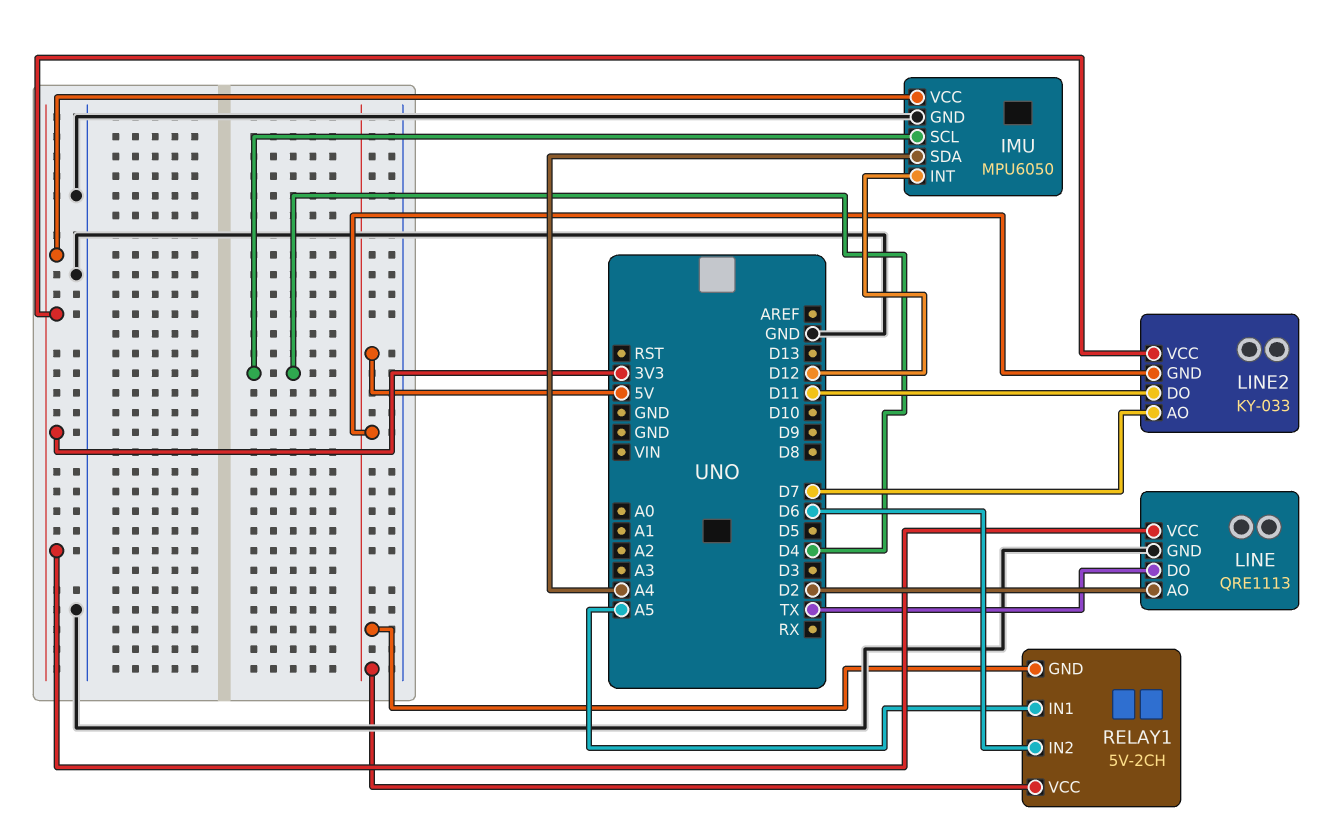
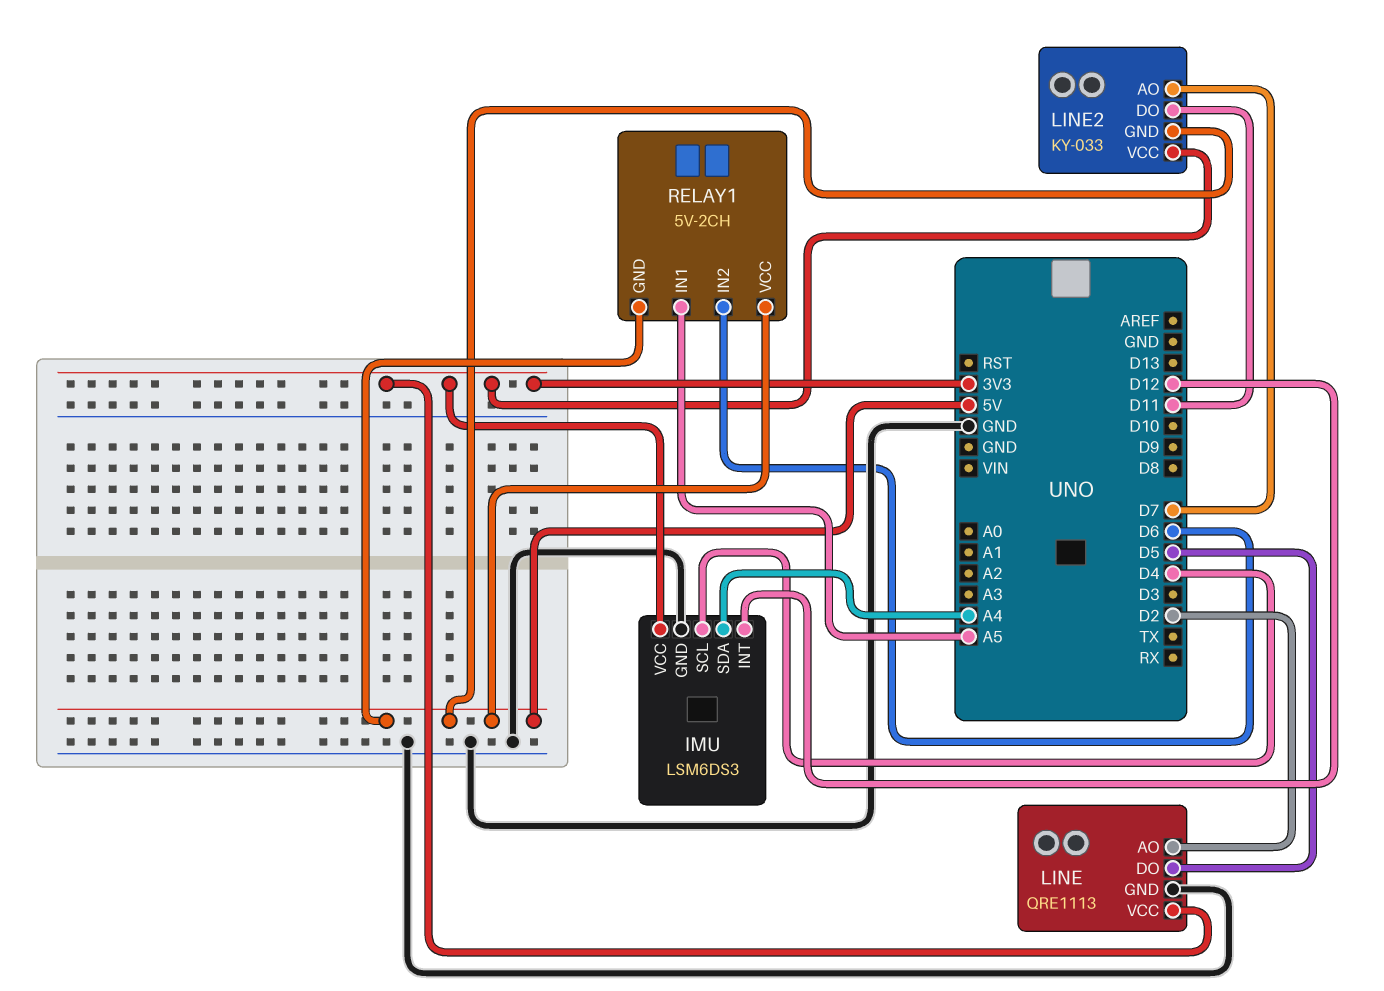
IMU: MPU6050 -> LSM6DS3
LINE pin DO: TX -> D5

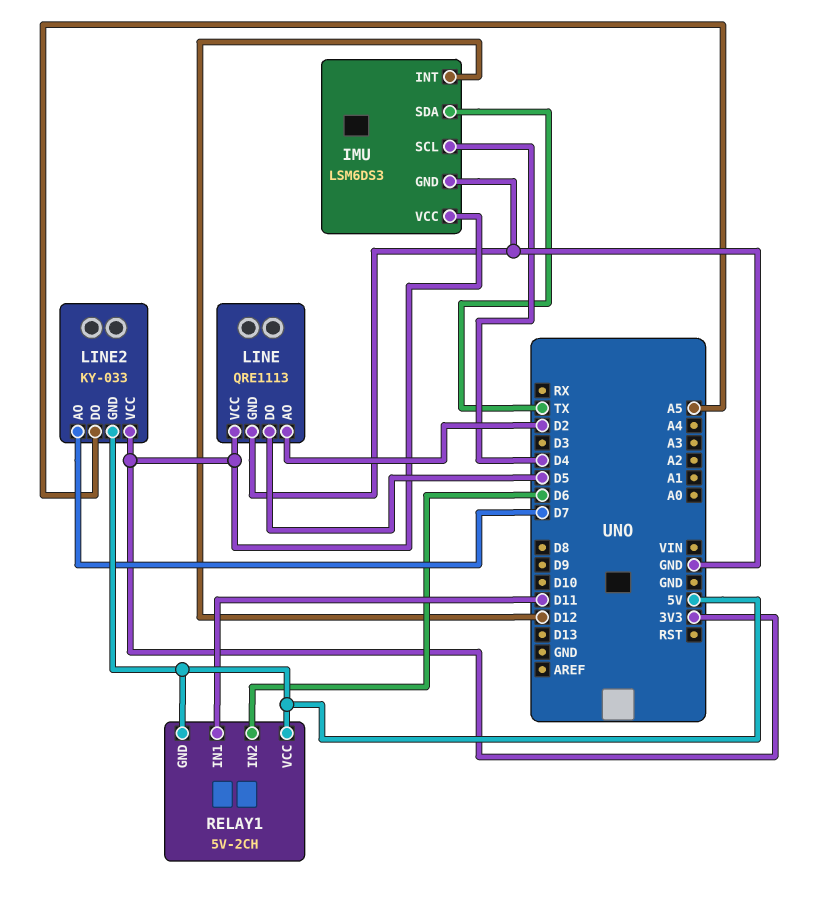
IMU pin SDA: A4 -> TX
LINE2 pin DO: D11 -> A5
RELAY1 pin IN1: A5 -> D11

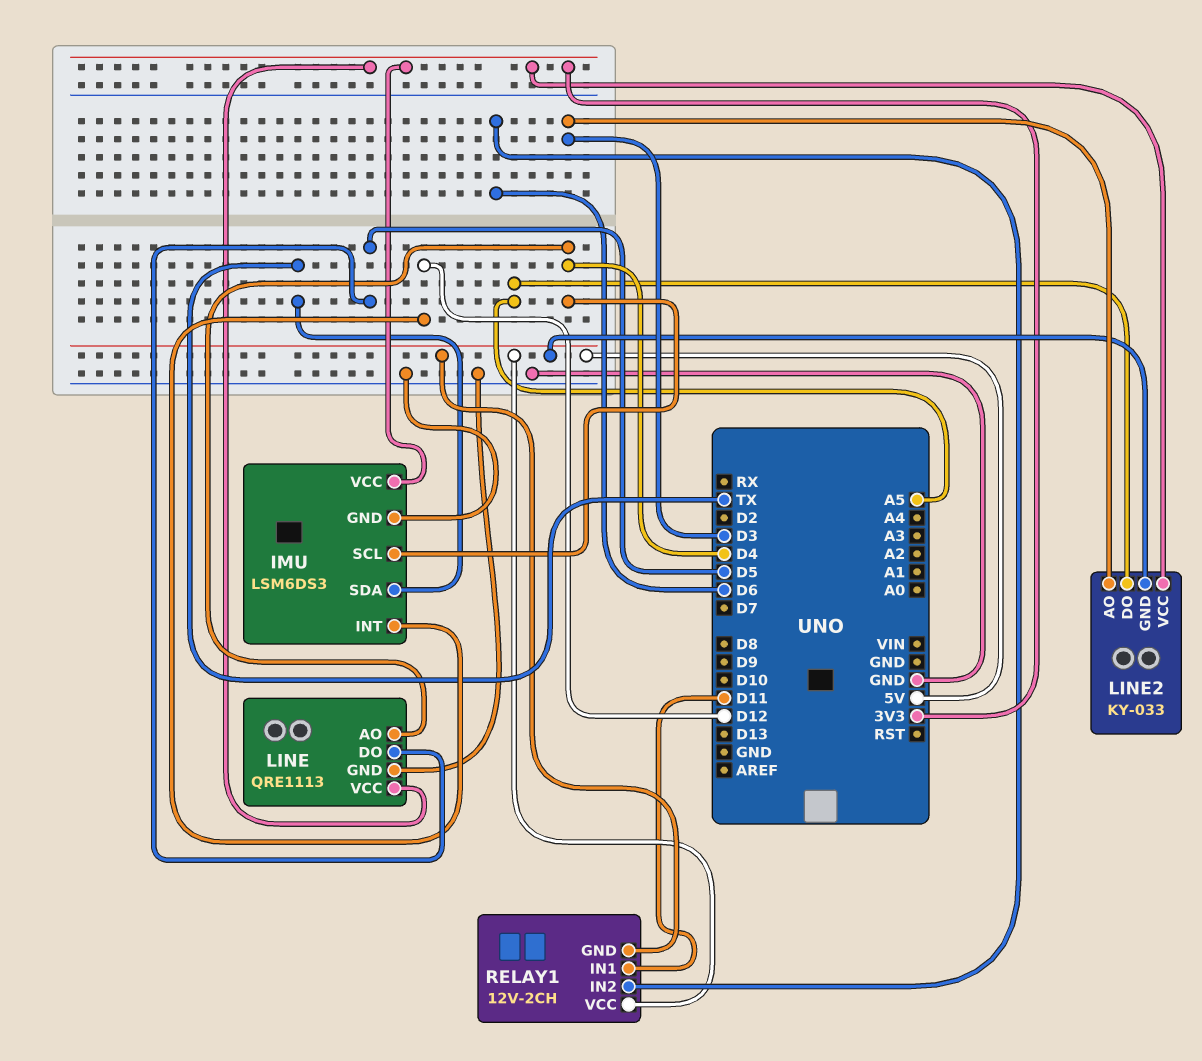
LINE pin AO: D2 -> D4
LINE2 pin AO: D7 -> D3
RELAY1: 5V-2CH -> 12V-2CH

